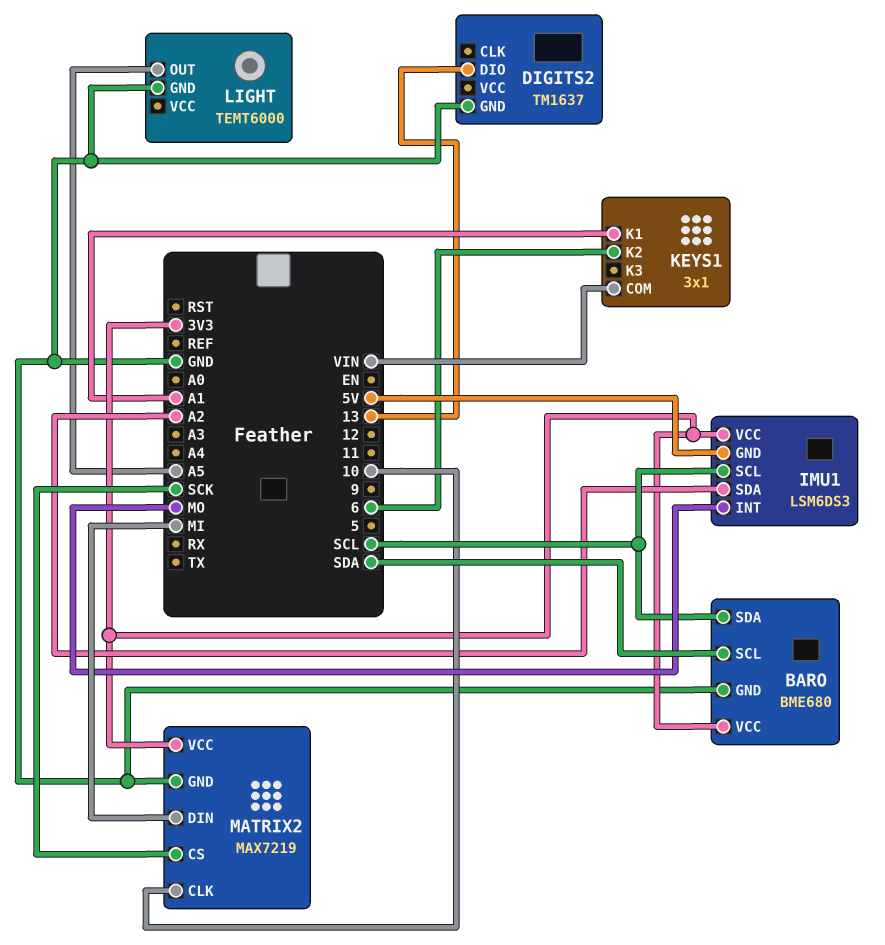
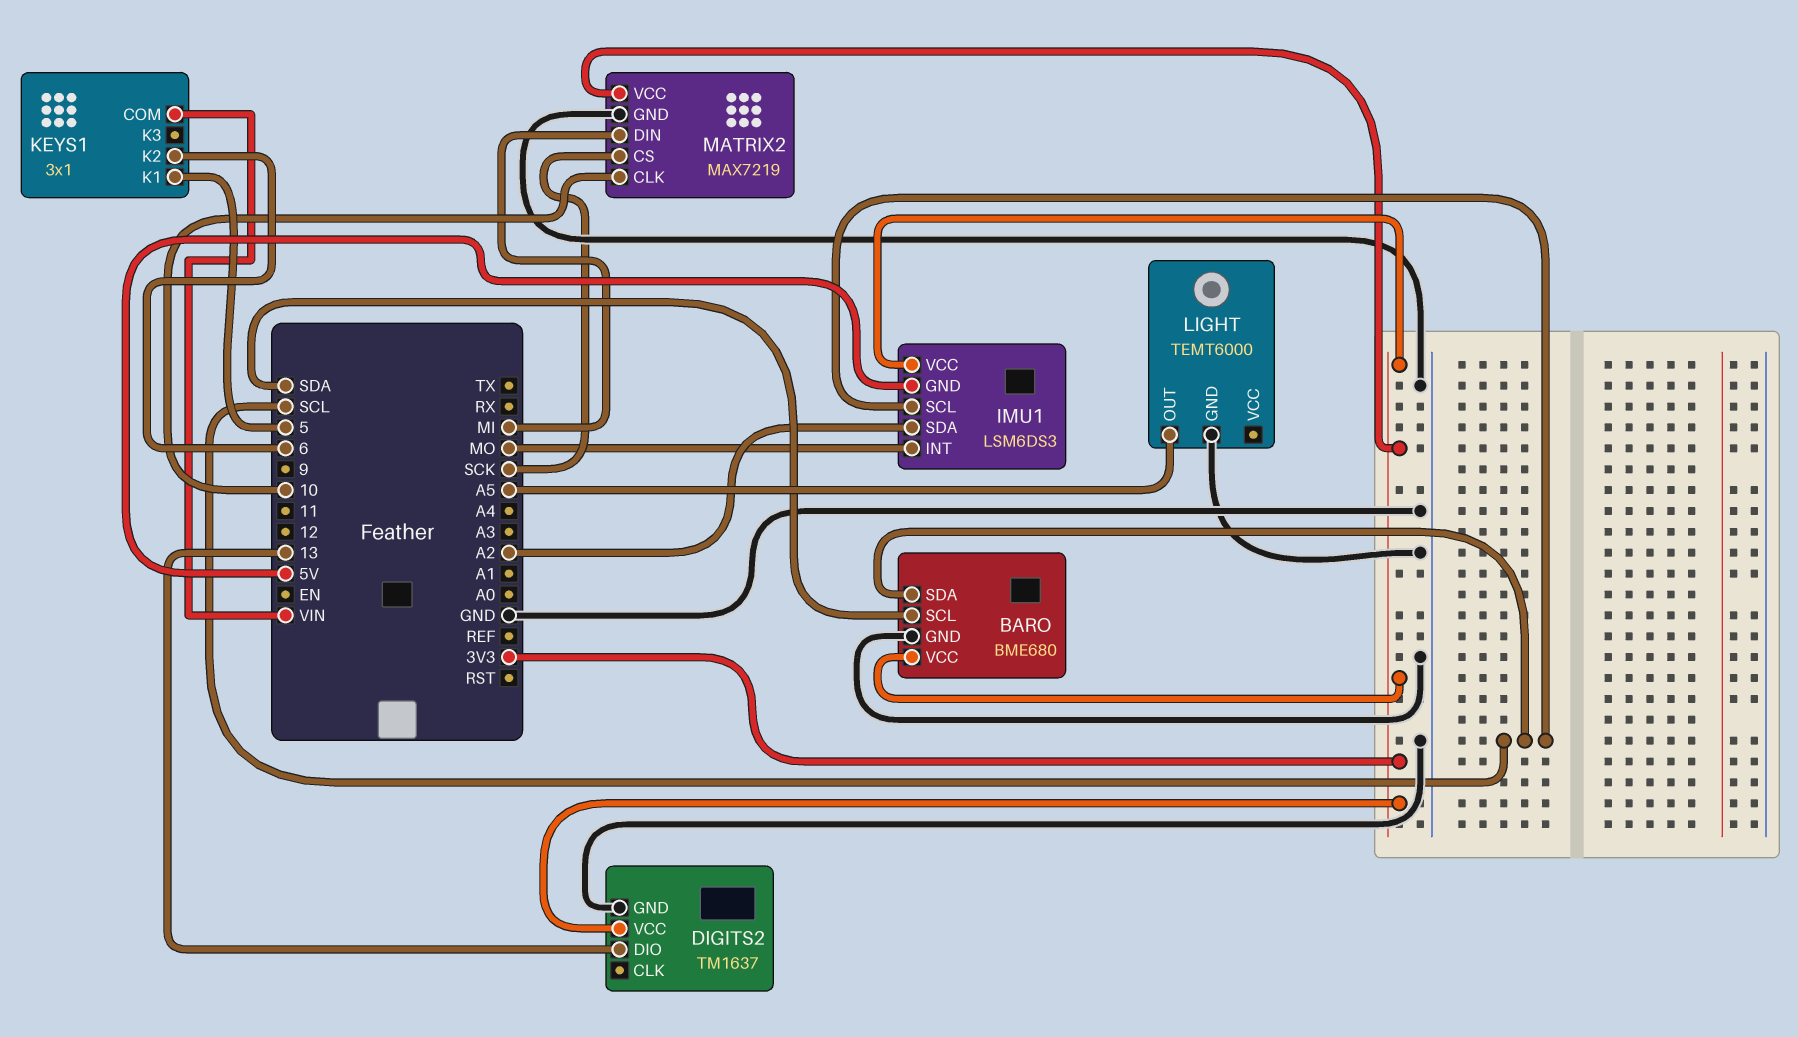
DIGITS2 pin VCC: none -> 3V3
KEYS1 pin K1: A1 -> 5

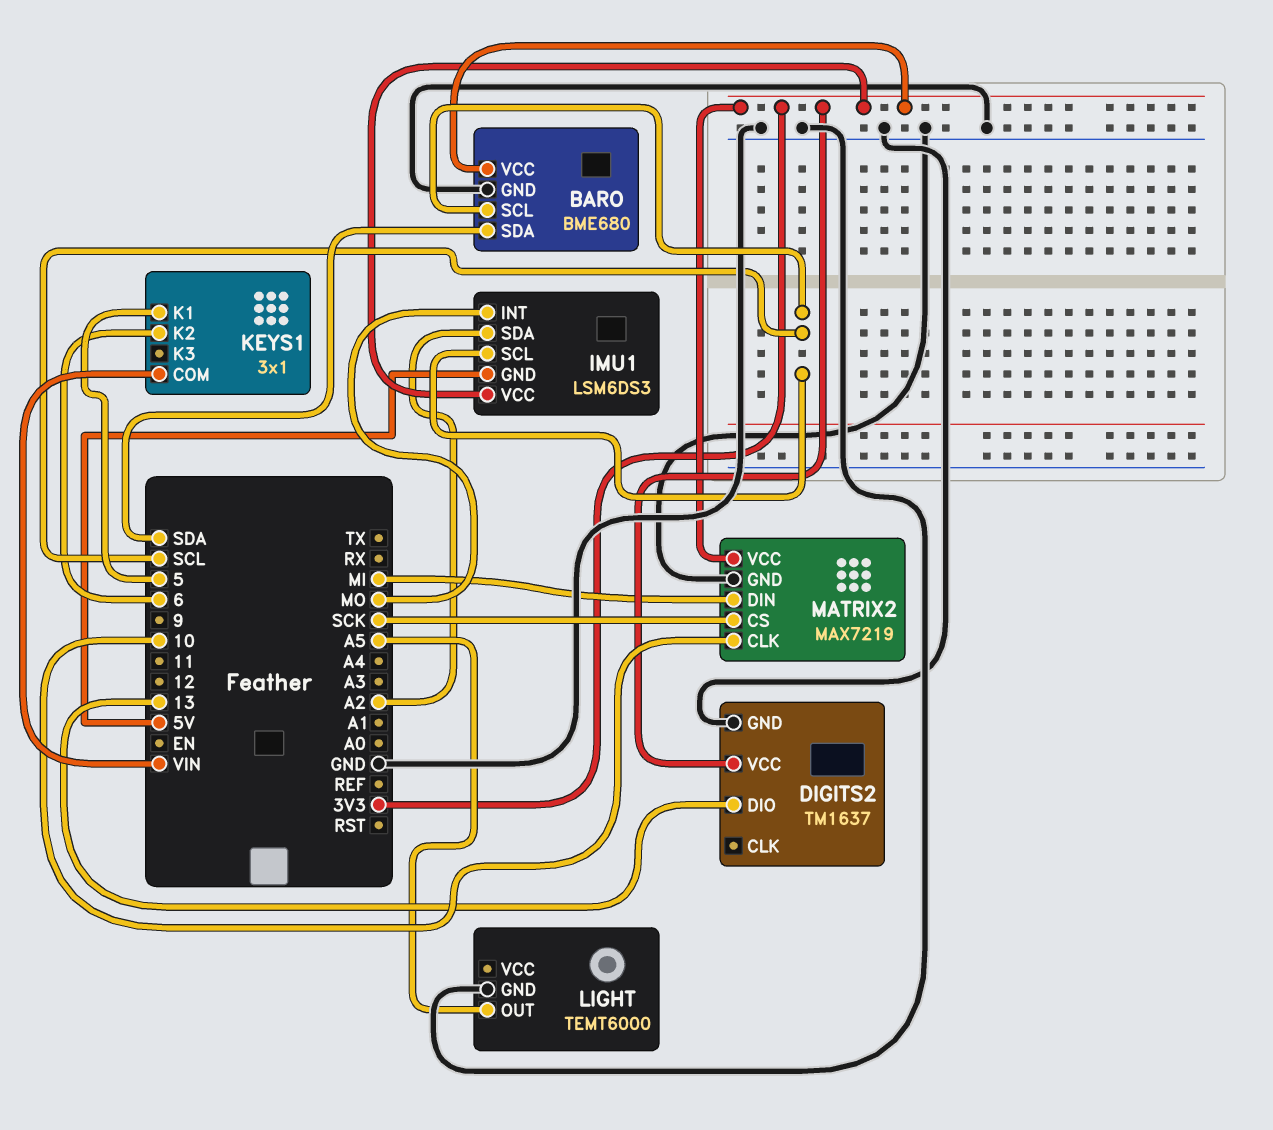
BARO pin SCL: SDA -> SCL
BARO pin SDA: SCL -> SDA

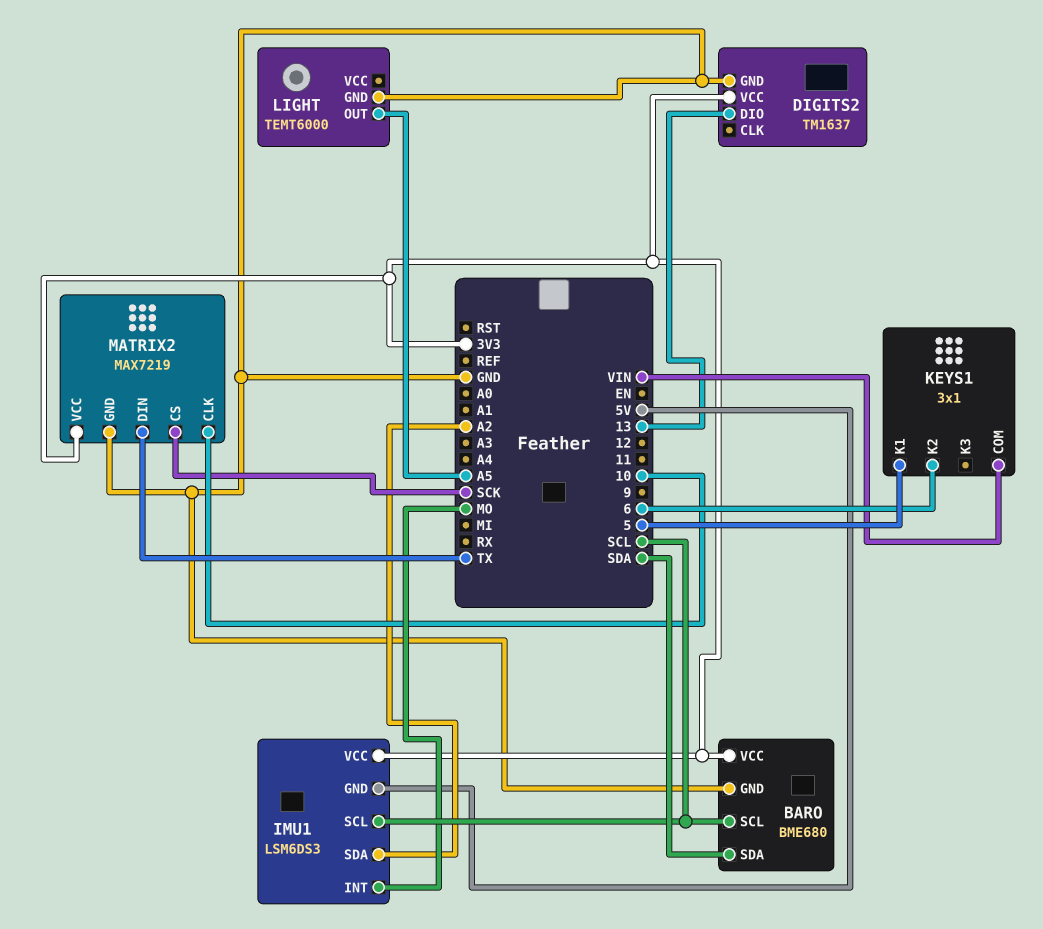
MATRIX2 pin DIN: MI -> TX

